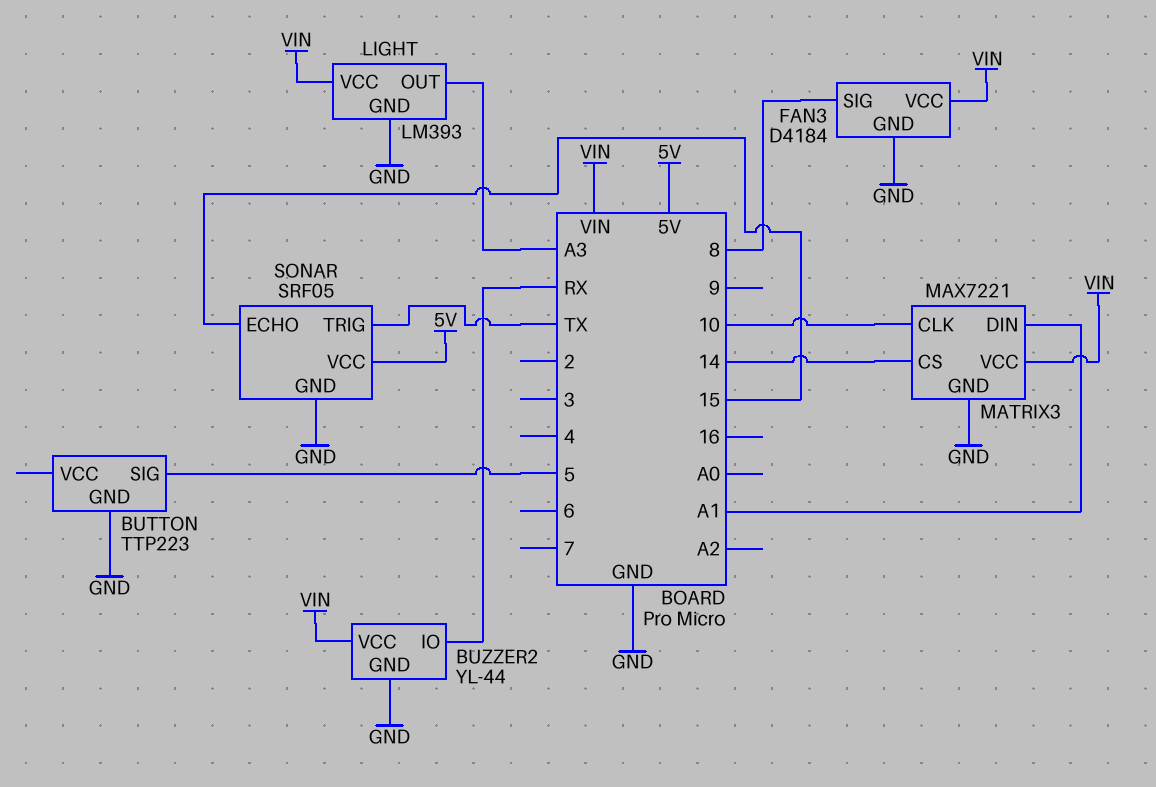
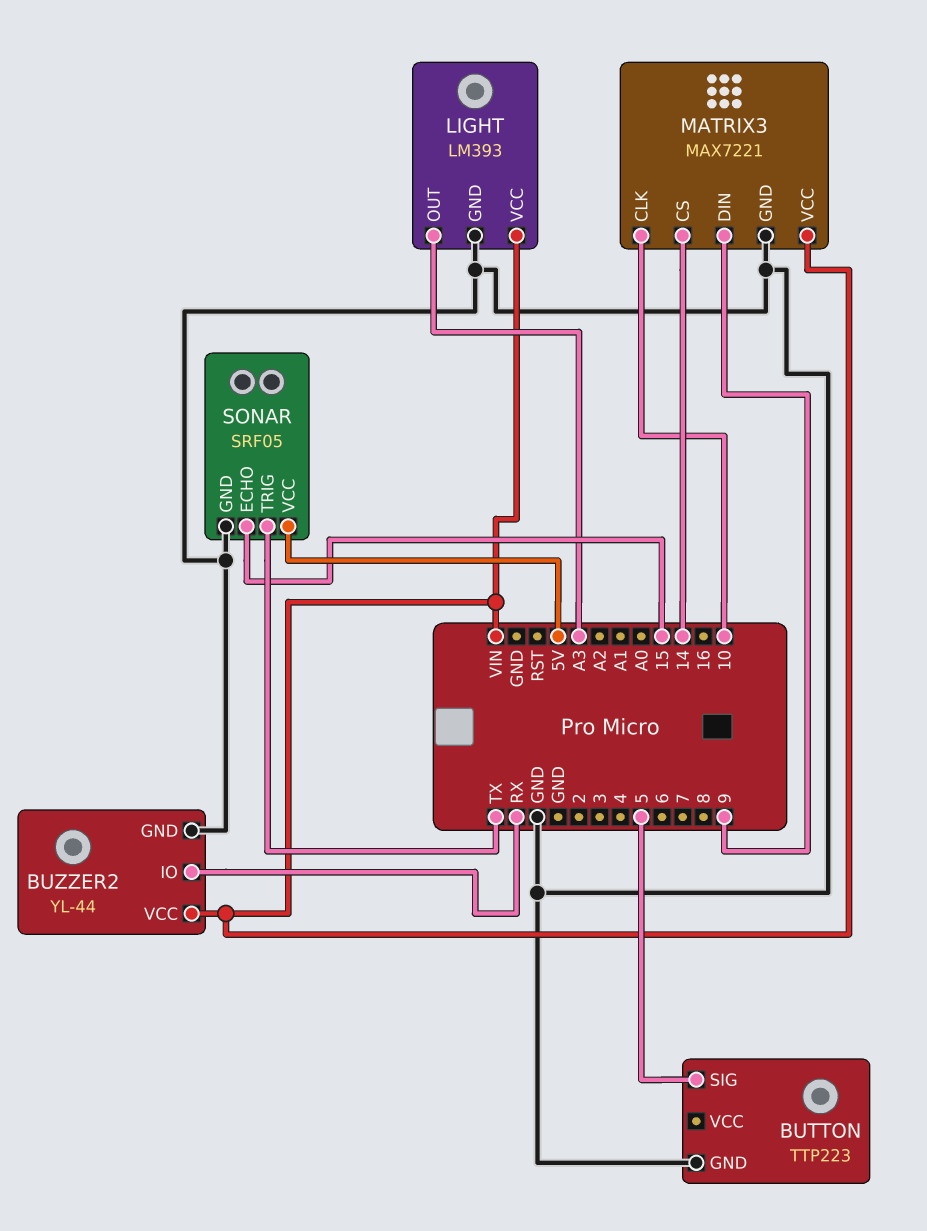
FAN3: D4184 -> none
FAN3 pin GND: GND -> none
FAN3 pin SIG: 8 -> none
FAN3 pin VCC: VIN -> none
MATRIX3 pin DIN: A1 -> 9

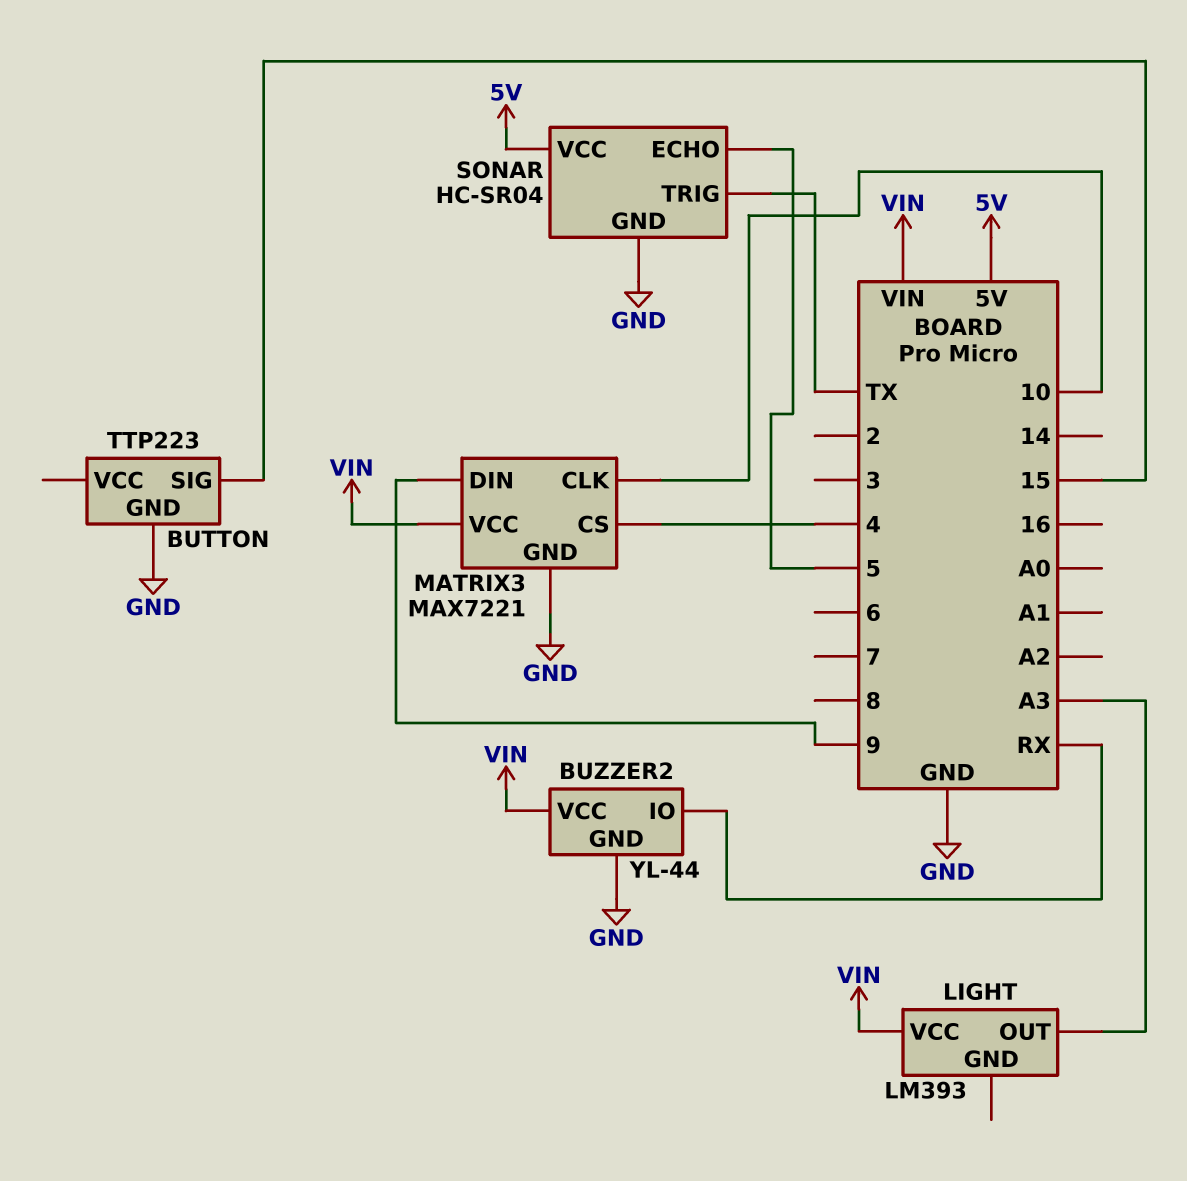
BUTTON pin SIG: 5 -> 15
LIGHT pin GND: GND -> none
MATRIX3 pin CS: 14 -> 4
SONAR: SRF05 -> HC-SR04
SONAR pin ECHO: 15 -> 5

